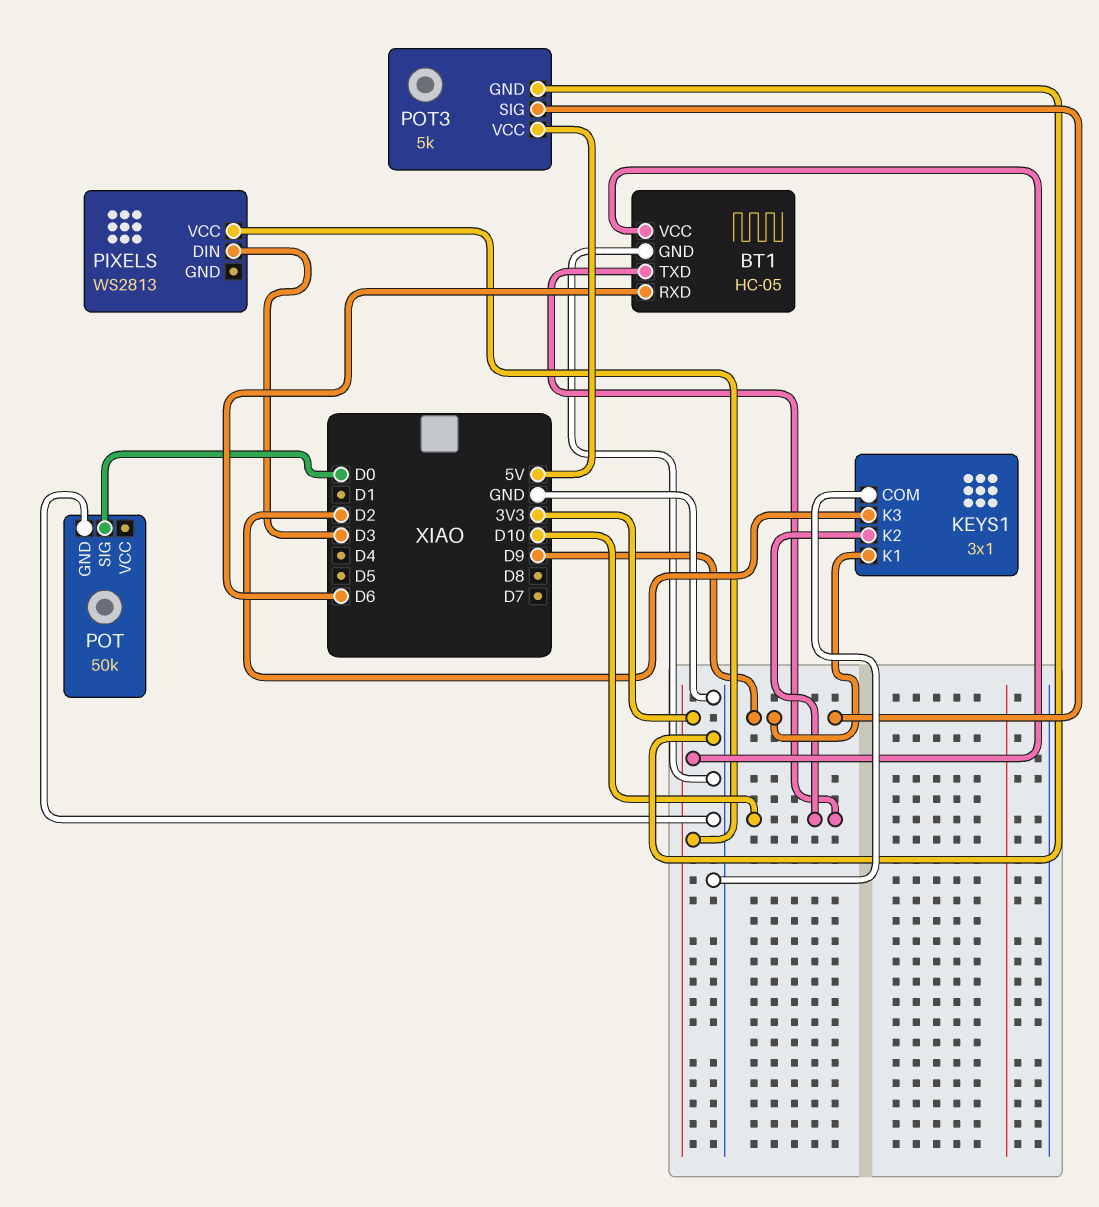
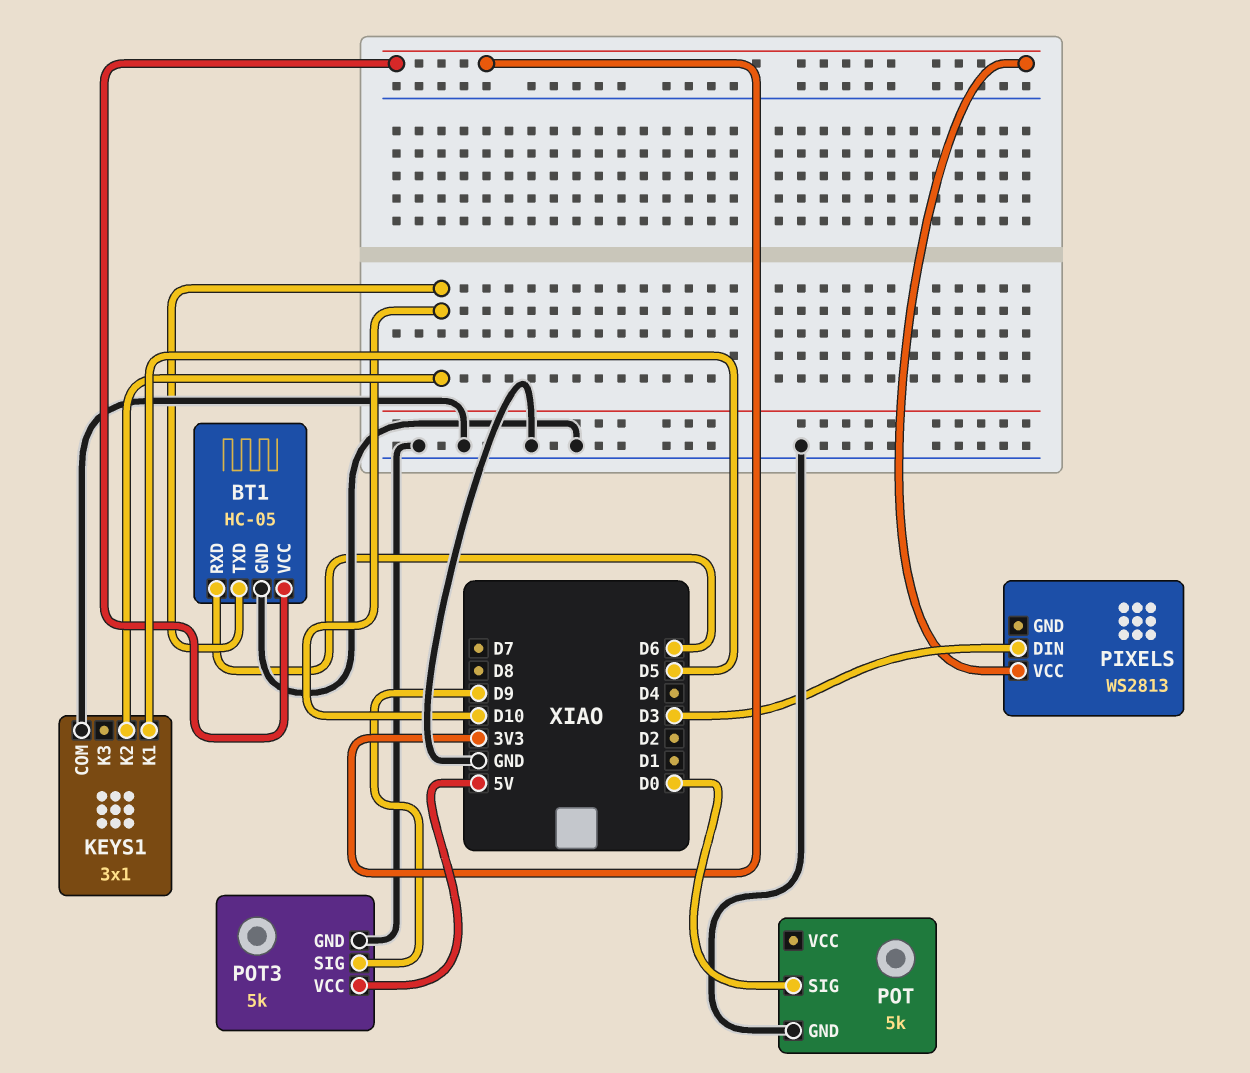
KEYS1 pin K1: D9 -> D5
KEYS1 pin K3: D2 -> none
POT: 50k -> 5k

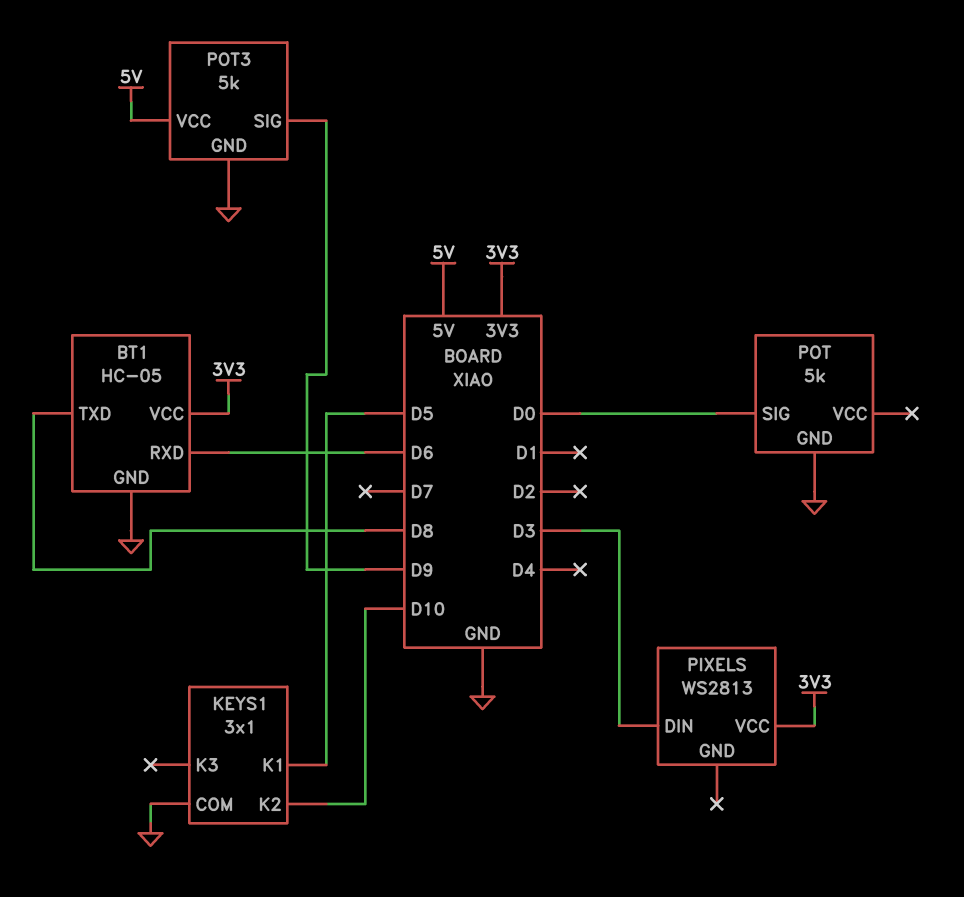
BT1 pin TXD: D10 -> D8

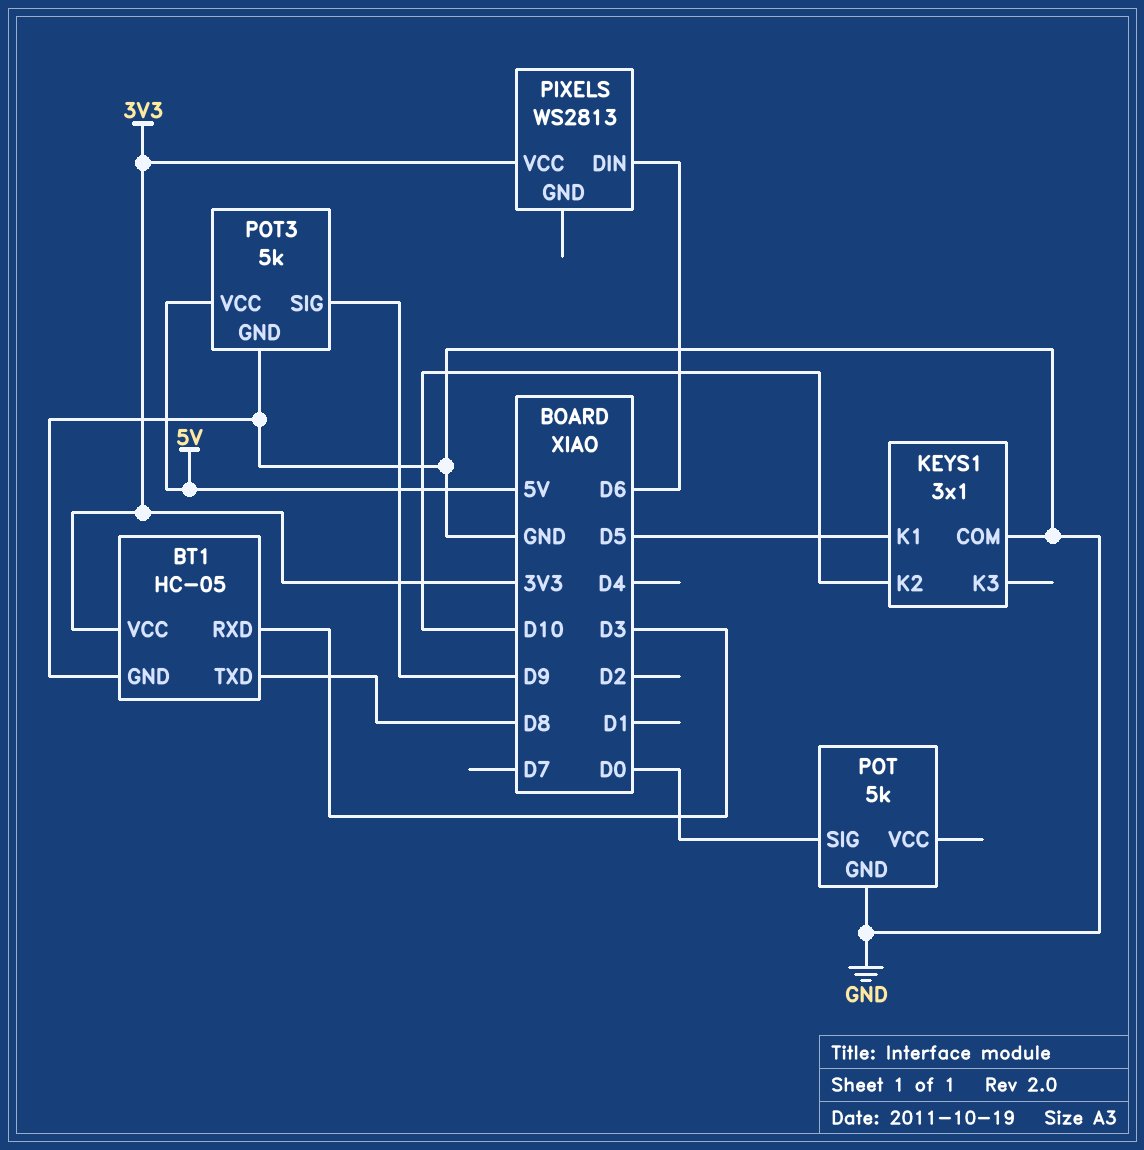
BT1 pin RXD: D6 -> D3
PIXELS pin DIN: D3 -> D6

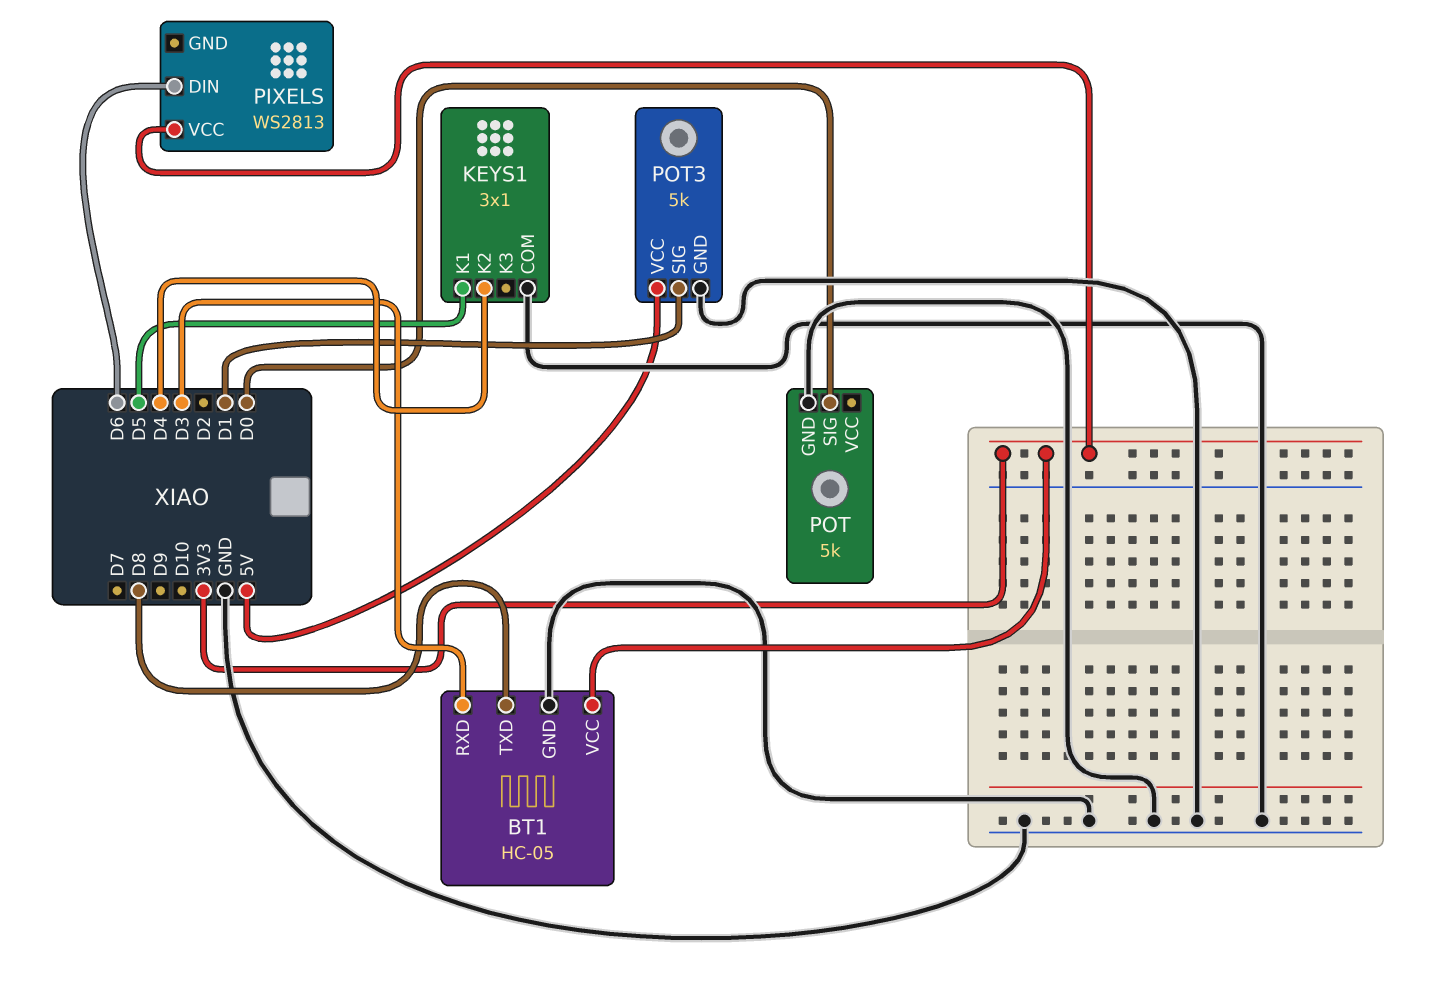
KEYS1 pin K2: D10 -> D4
POT3 pin SIG: D9 -> D1

